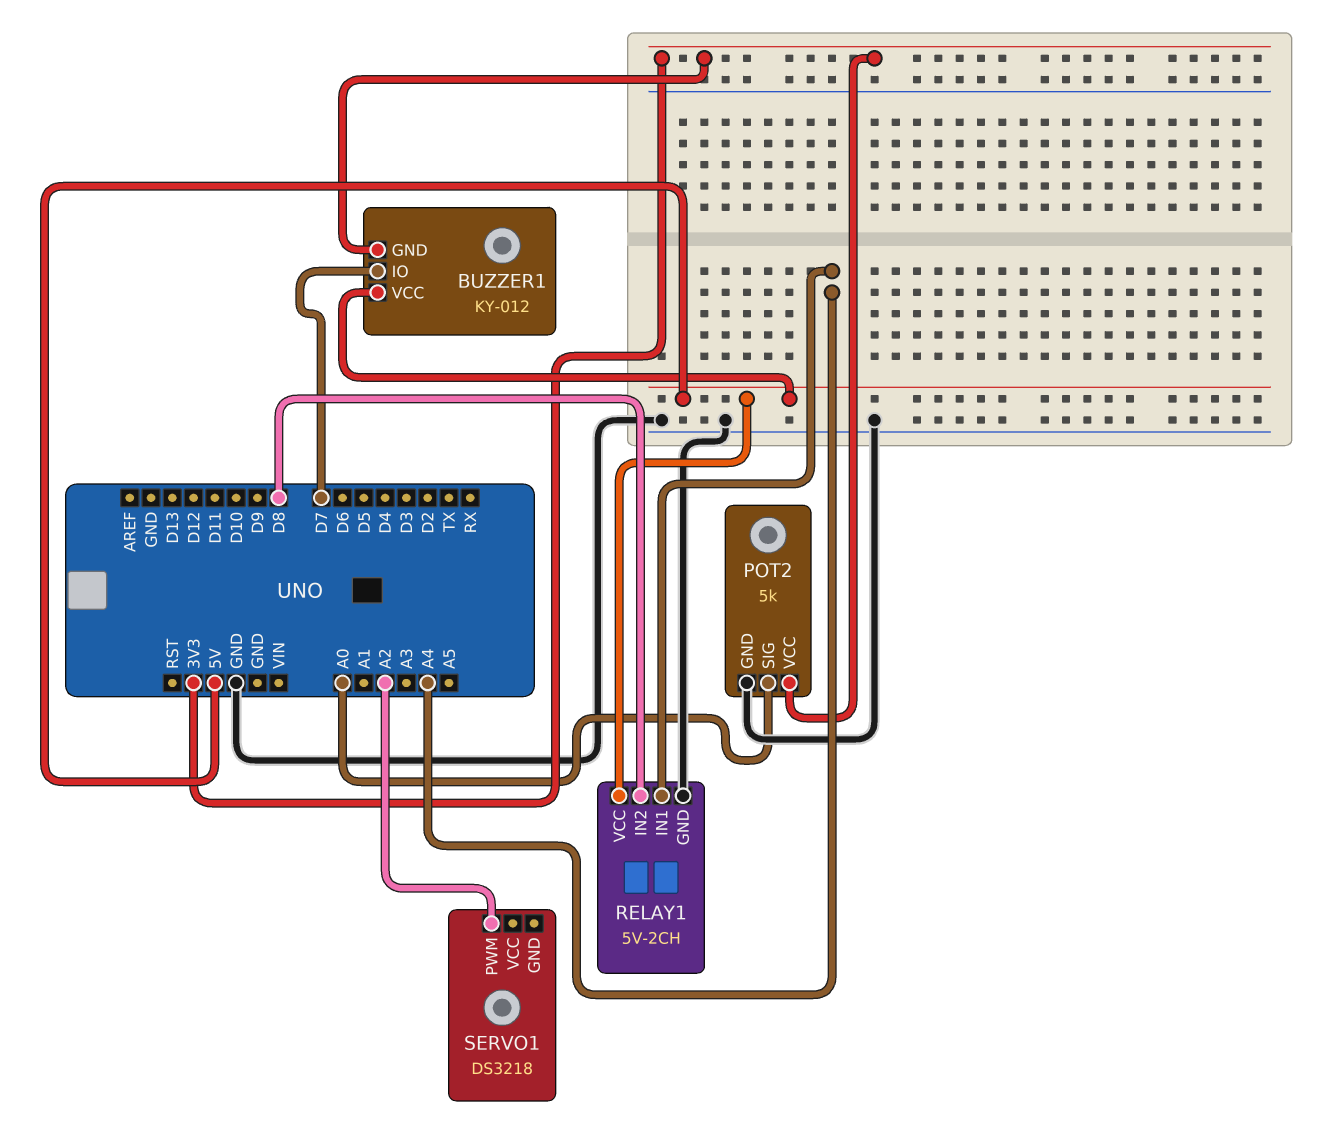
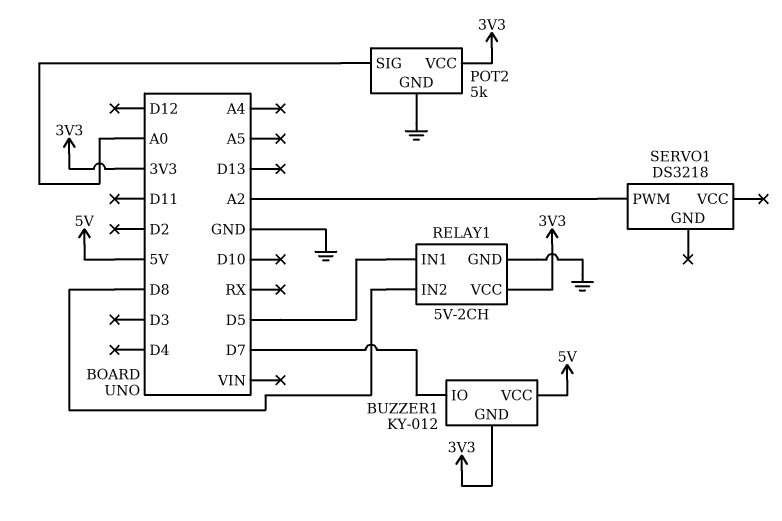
RELAY1 pin IN1: A4 -> D5
RELAY1 pin VCC: 5V -> 3V3

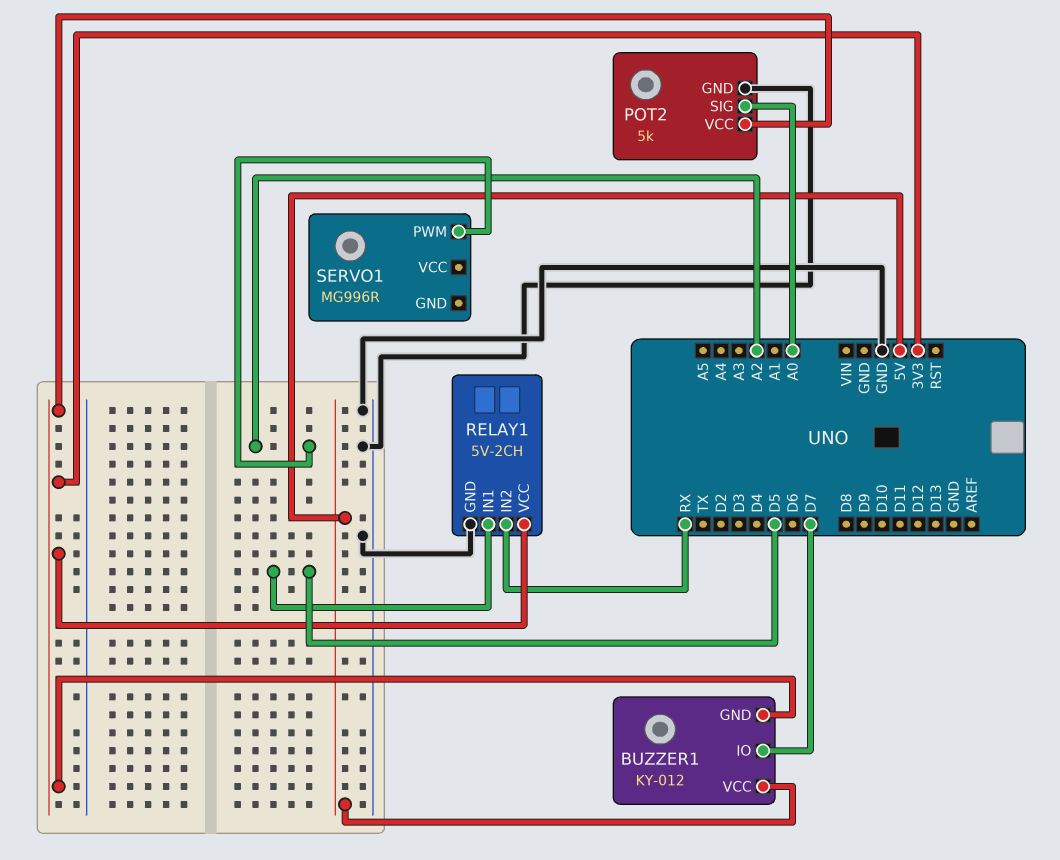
RELAY1 pin IN2: D8 -> RX
SERVO1: DS3218 -> MG996R

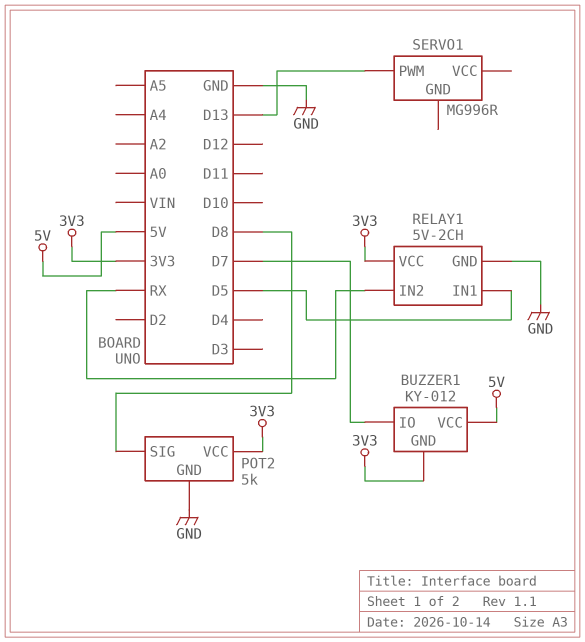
POT2 pin SIG: A0 -> D8
SERVO1 pin PWM: A2 -> D13

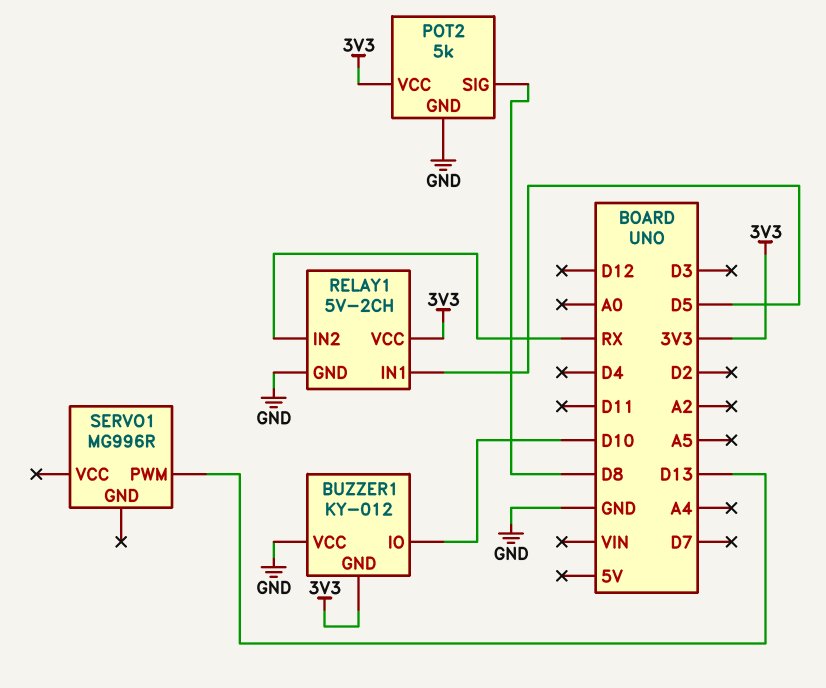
BUZZER1 pin IO: D7 -> D10
BUZZER1 pin VCC: 5V -> GND

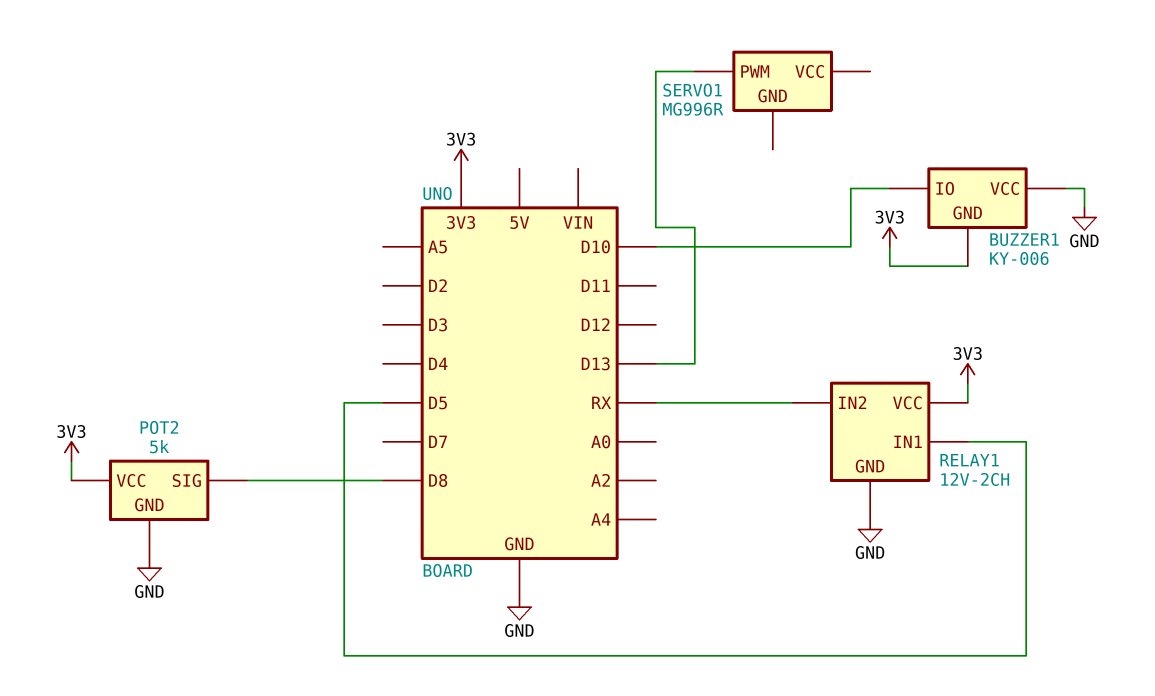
BUZZER1: KY-012 -> KY-006
RELAY1: 5V-2CH -> 12V-2CH

